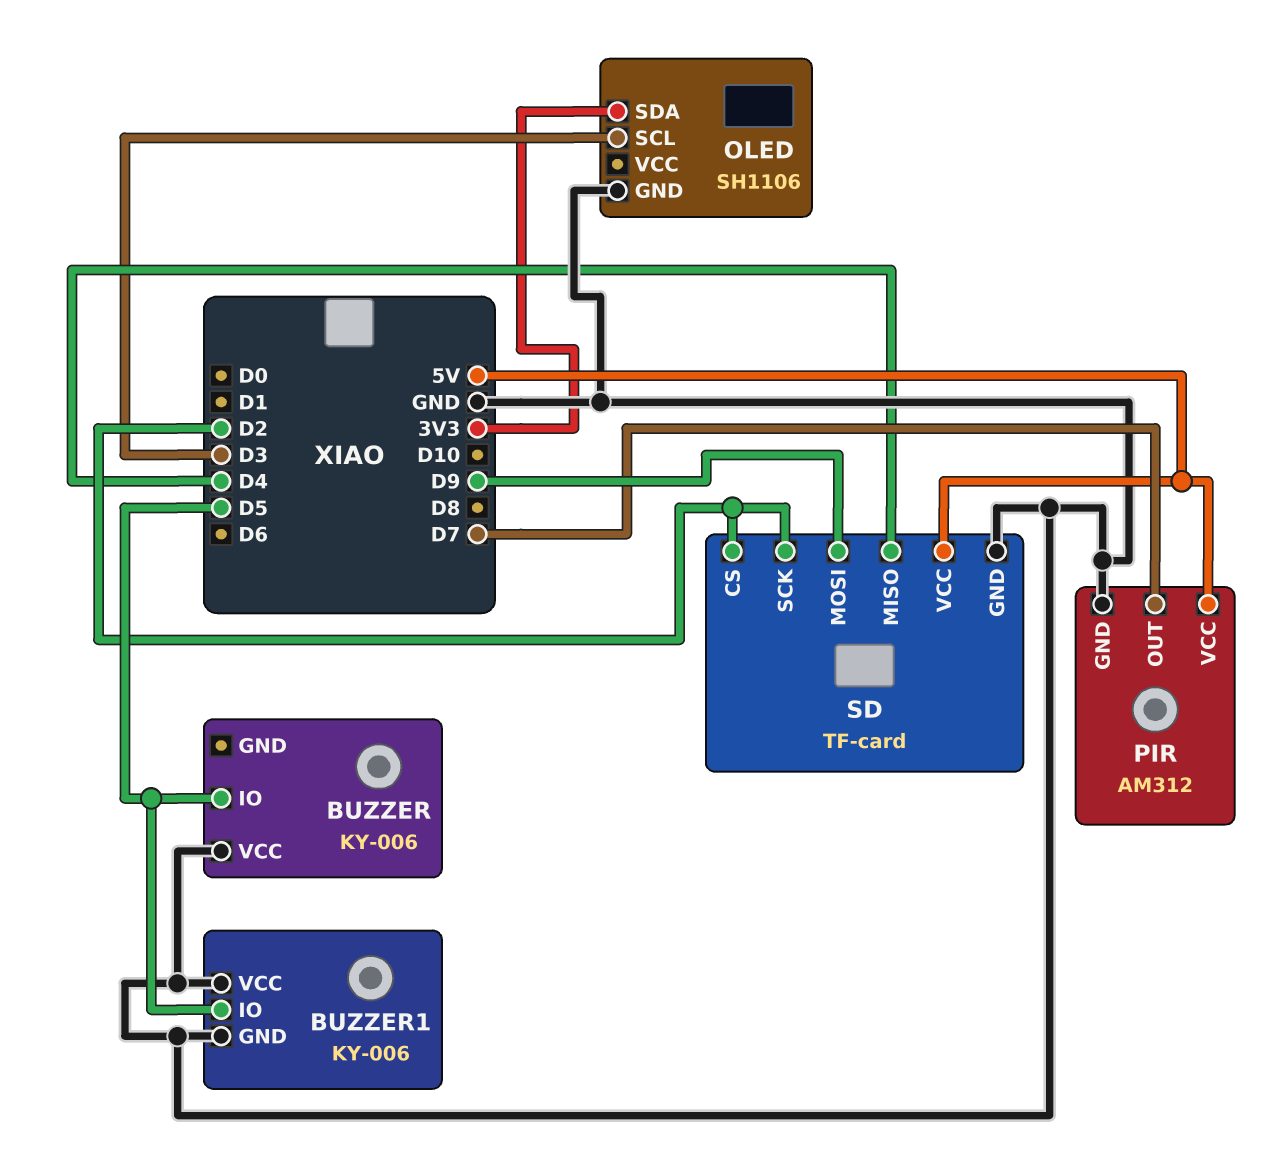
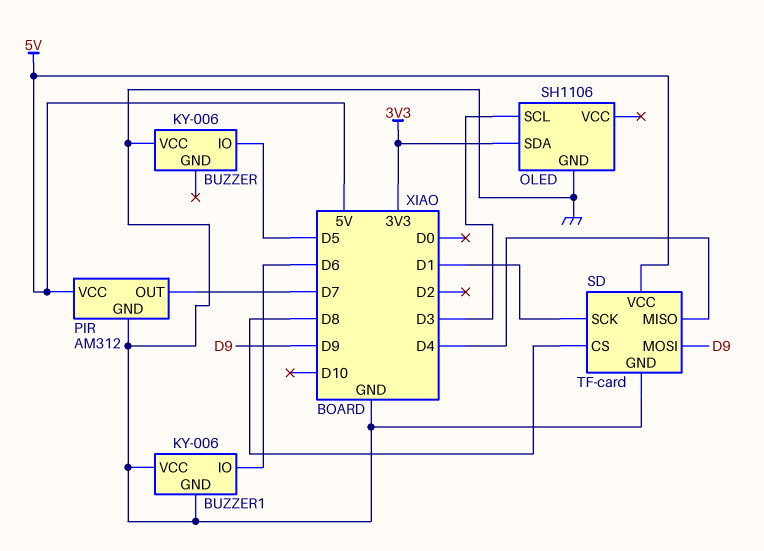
BUZZER1 pin IO: D5 -> D6
SD pin CS: D2 -> D8
SD pin SCK: D2 -> D1

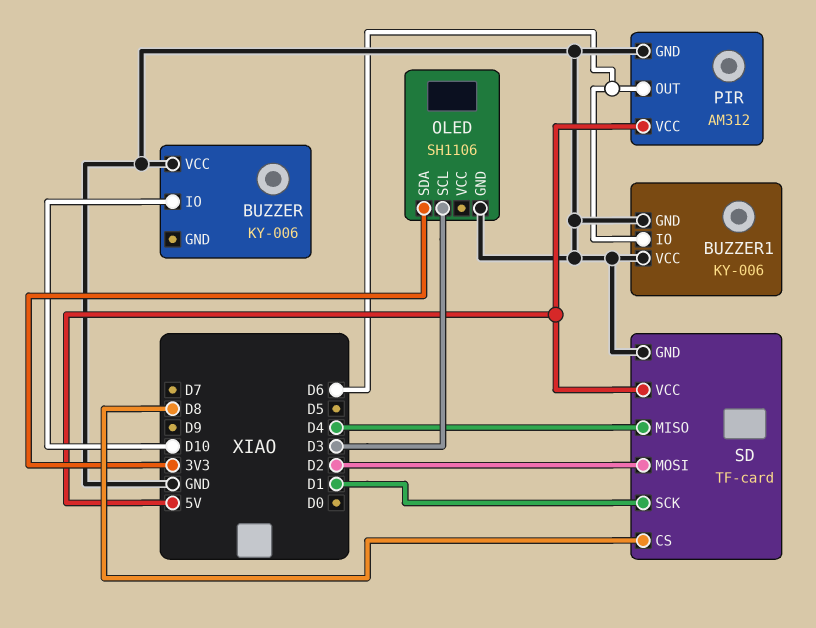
BUZZER pin IO: D5 -> D10
PIR pin OUT: D7 -> D6
SD pin MOSI: D9 -> D2

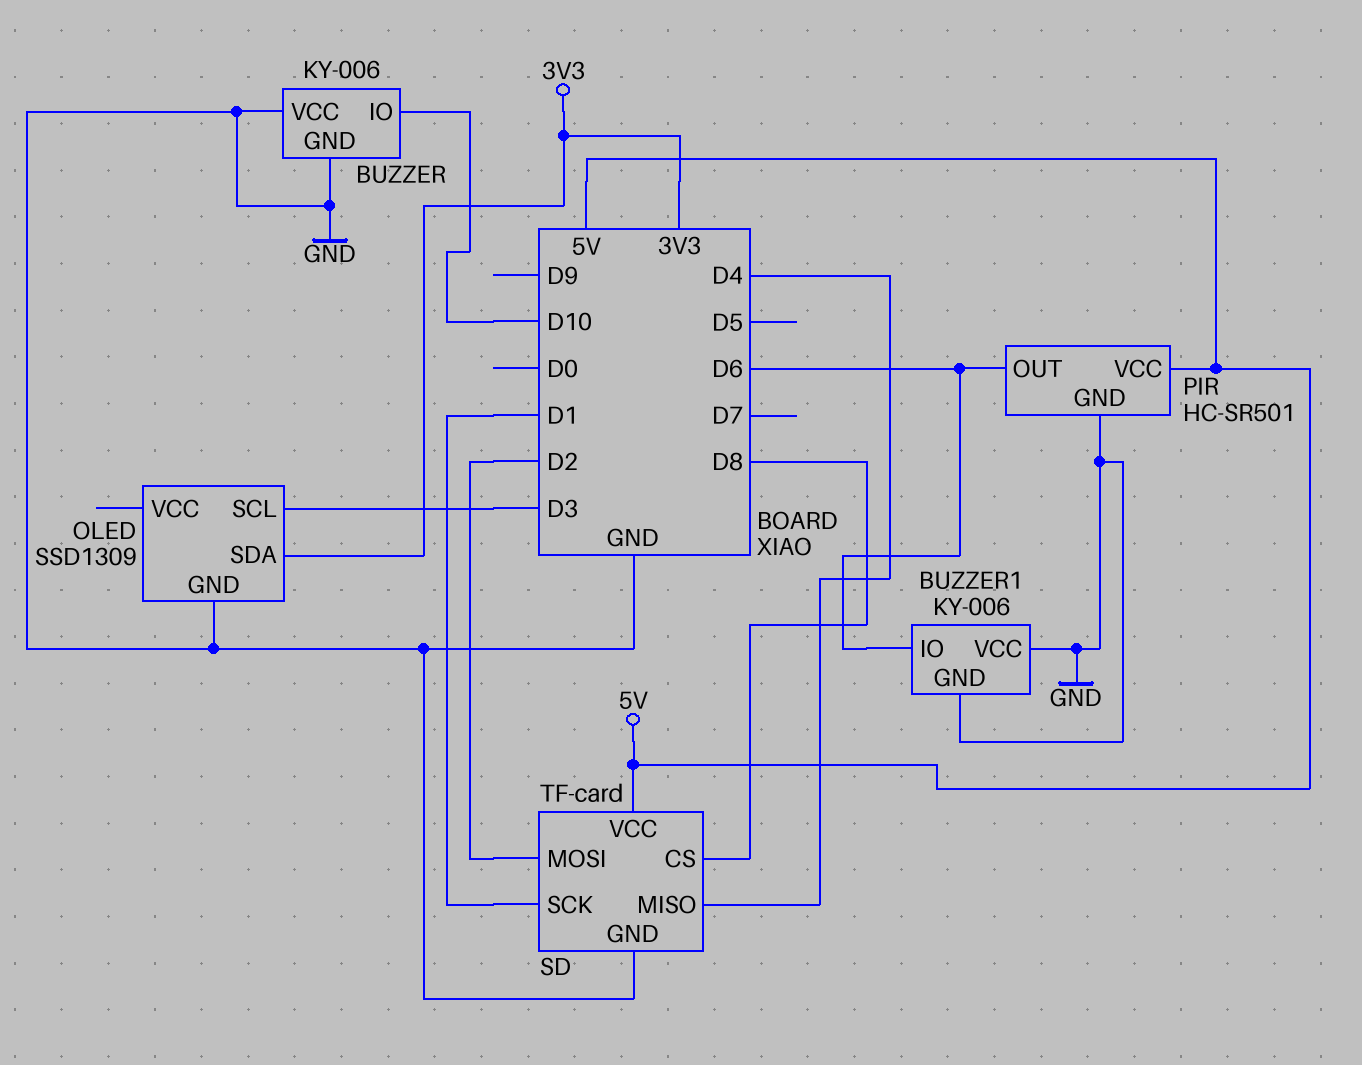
BUZZER pin GND: none -> GND
OLED: SH1106 -> SSD1309
PIR: AM312 -> HC-SR501

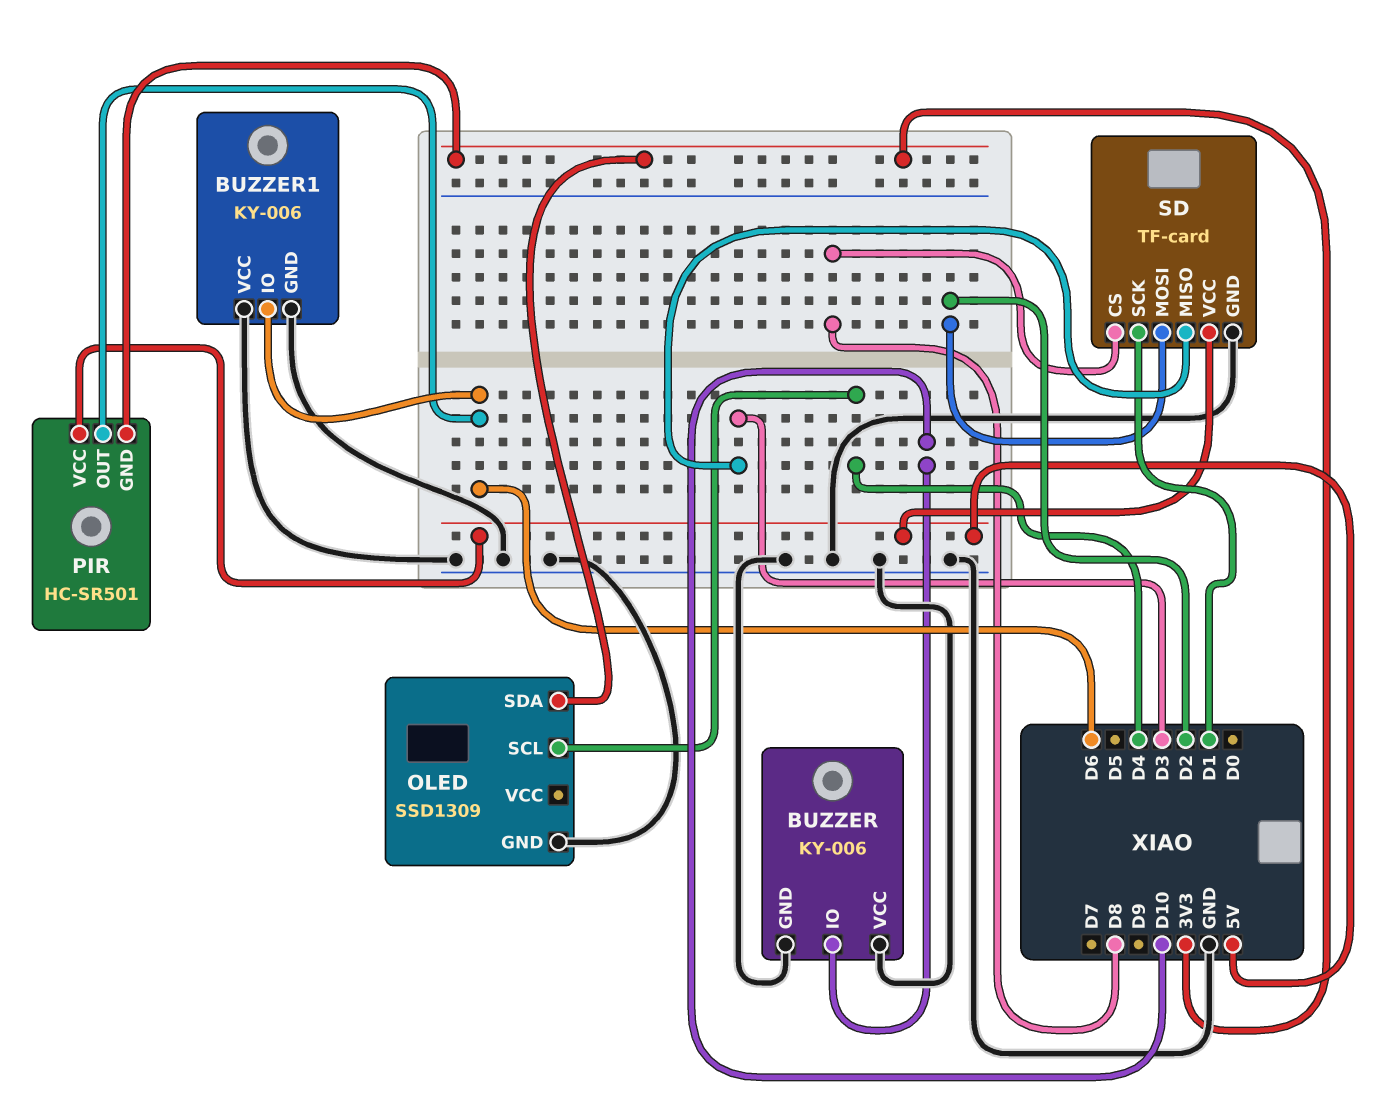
OLED pin SCL: D3 -> D4
PIR pin GND: GND -> 3V3
SD pin MISO: D4 -> D3

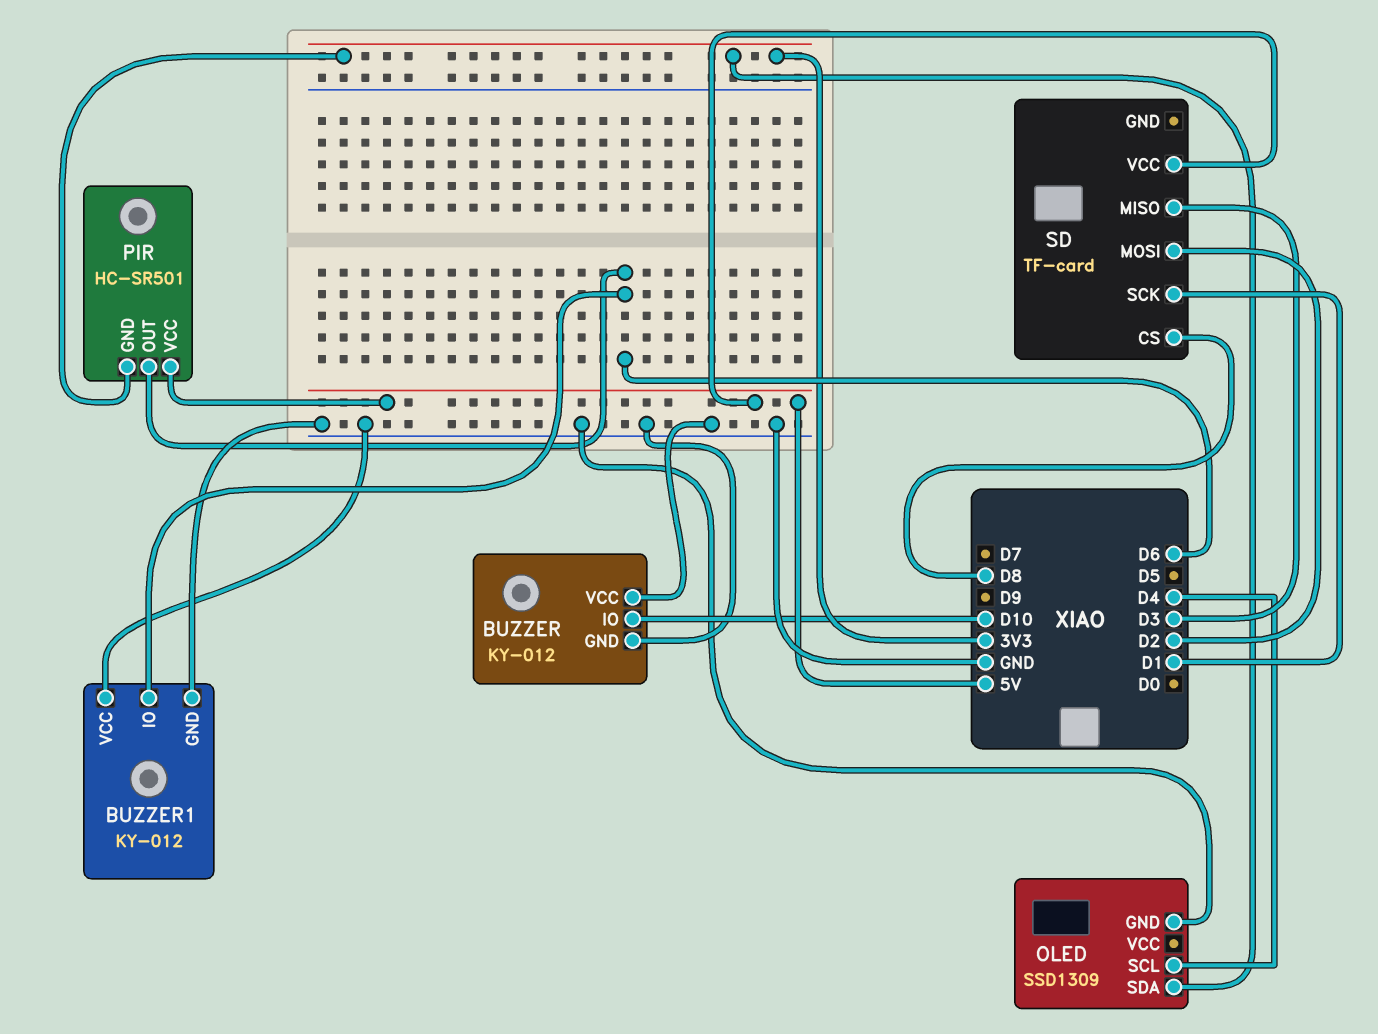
BUZZER: KY-006 -> KY-012
BUZZER1: KY-006 -> KY-012
SD pin GND: GND -> none

